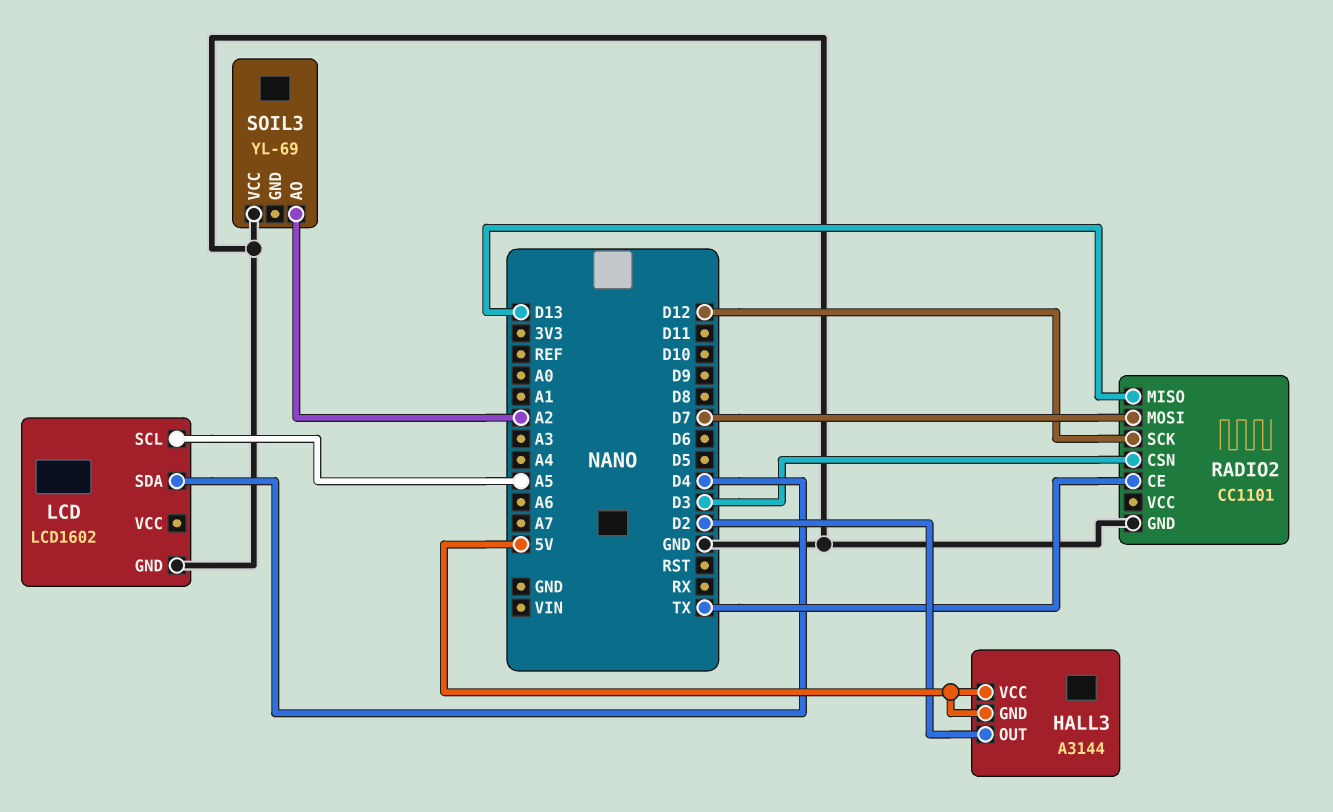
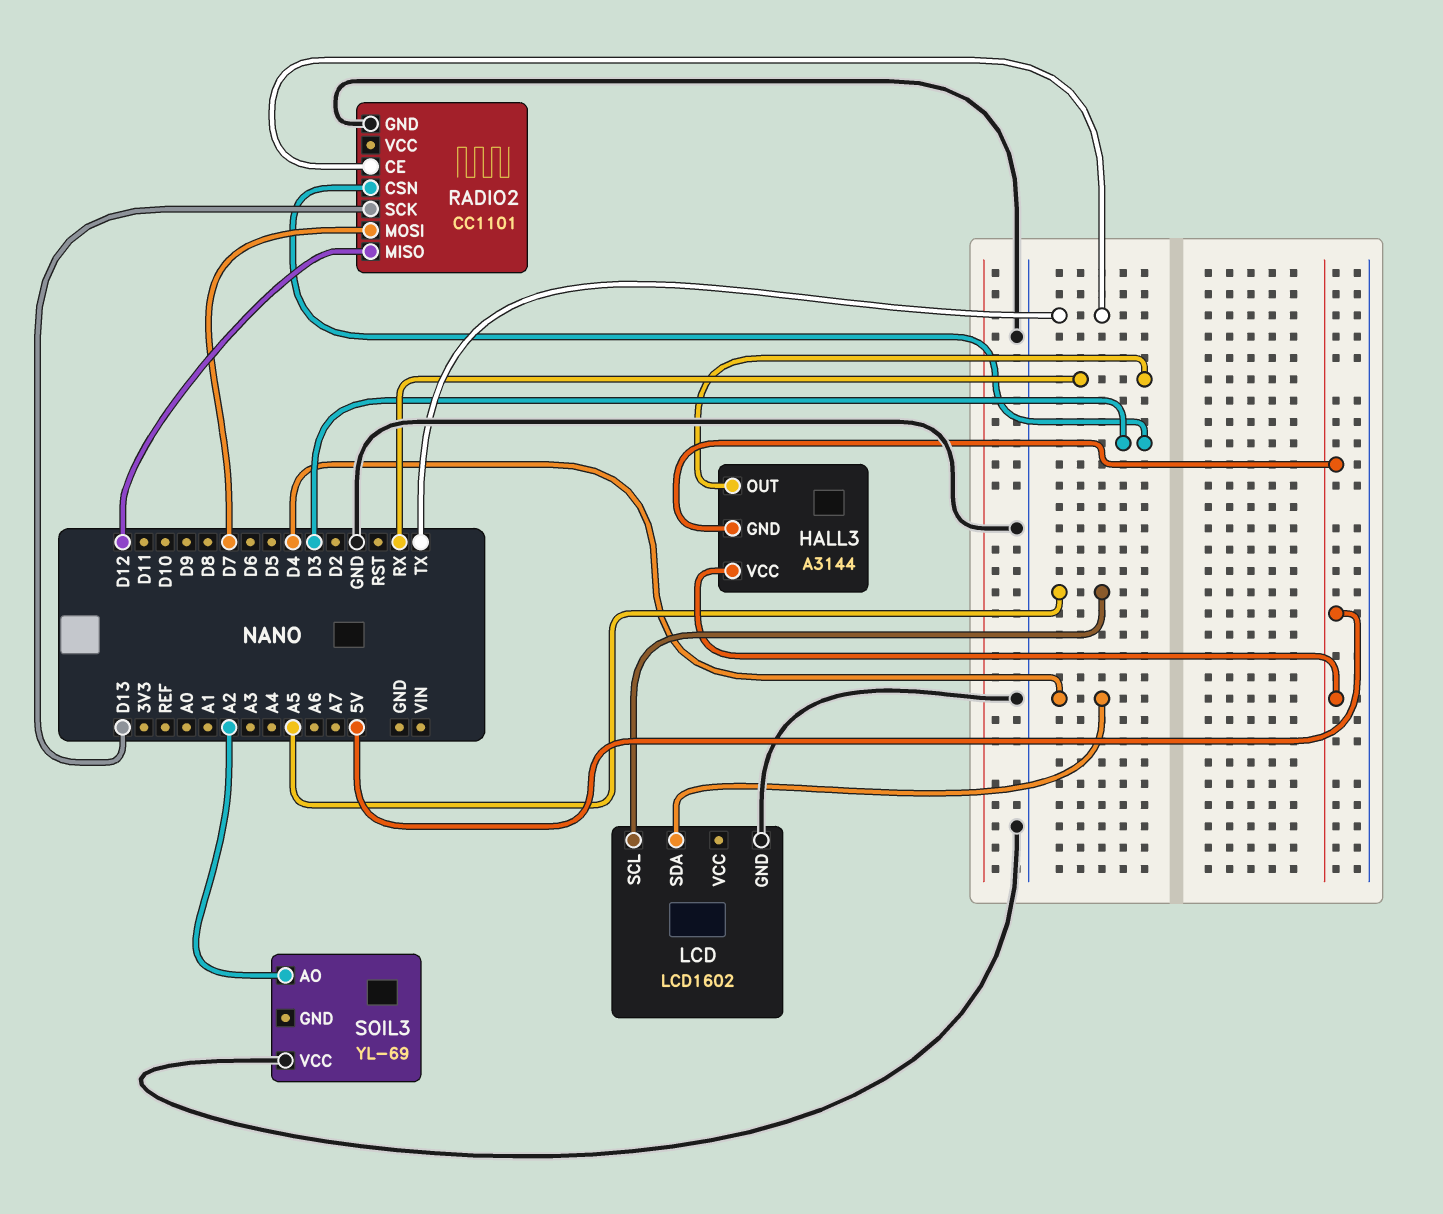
HALL3 pin OUT: D2 -> RX
RADIO2 pin MISO: D13 -> D12
RADIO2 pin SCK: D12 -> D13

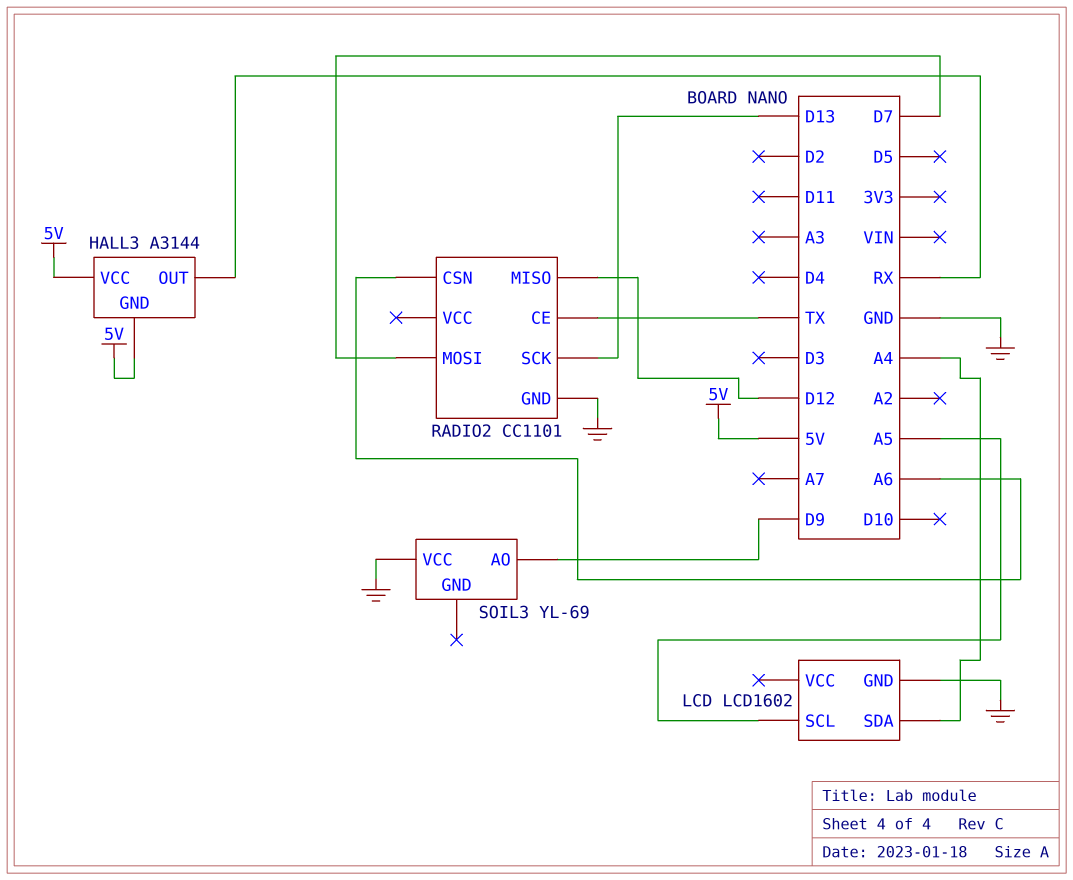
LCD pin SDA: D4 -> A4
RADIO2 pin CSN: D3 -> A6
SOIL3 pin AO: A2 -> D9

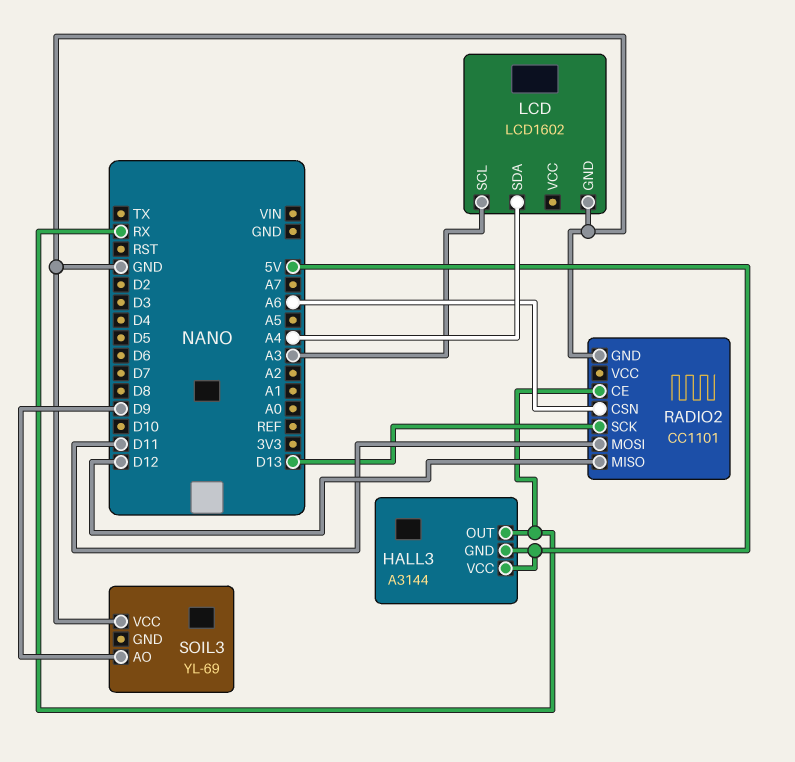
LCD pin SCL: A5 -> A3
RADIO2 pin CE: TX -> RX
RADIO2 pin MOSI: D7 -> D11

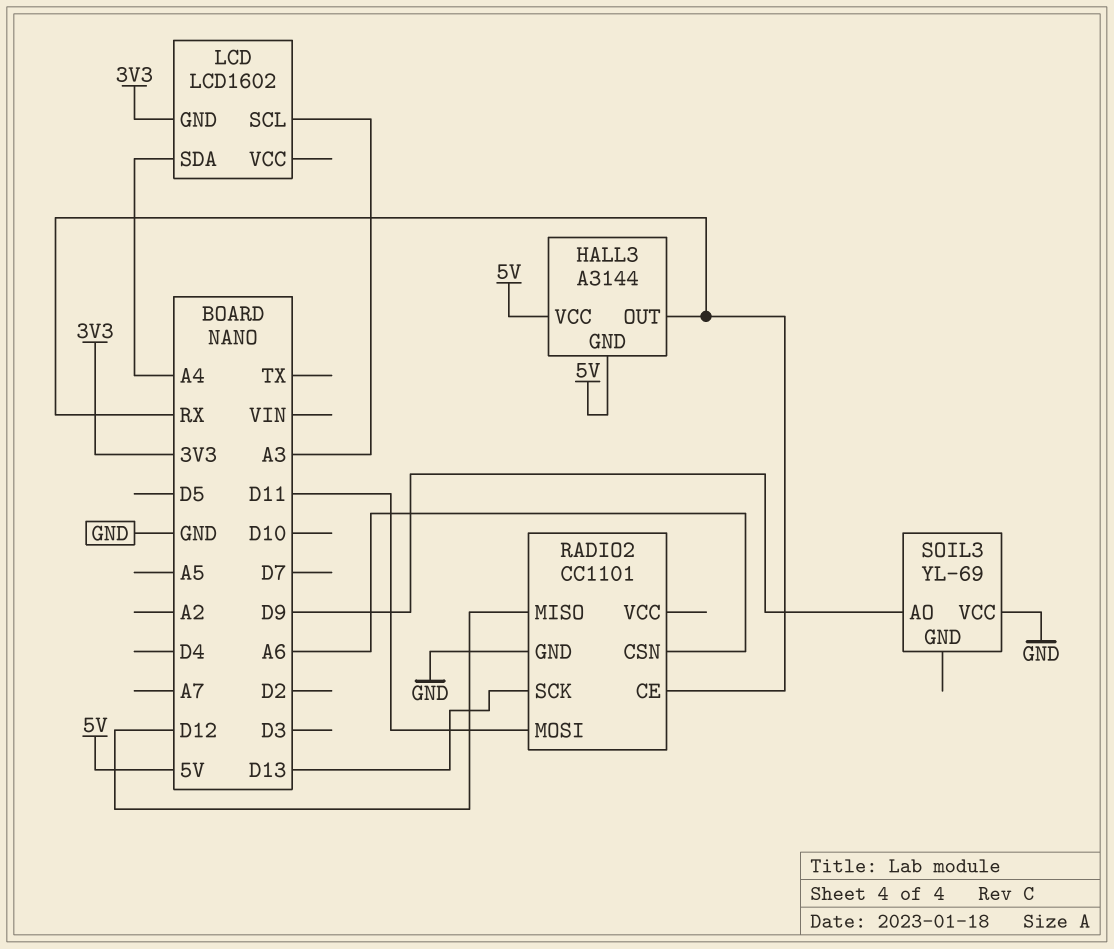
LCD pin GND: GND -> 3V3

